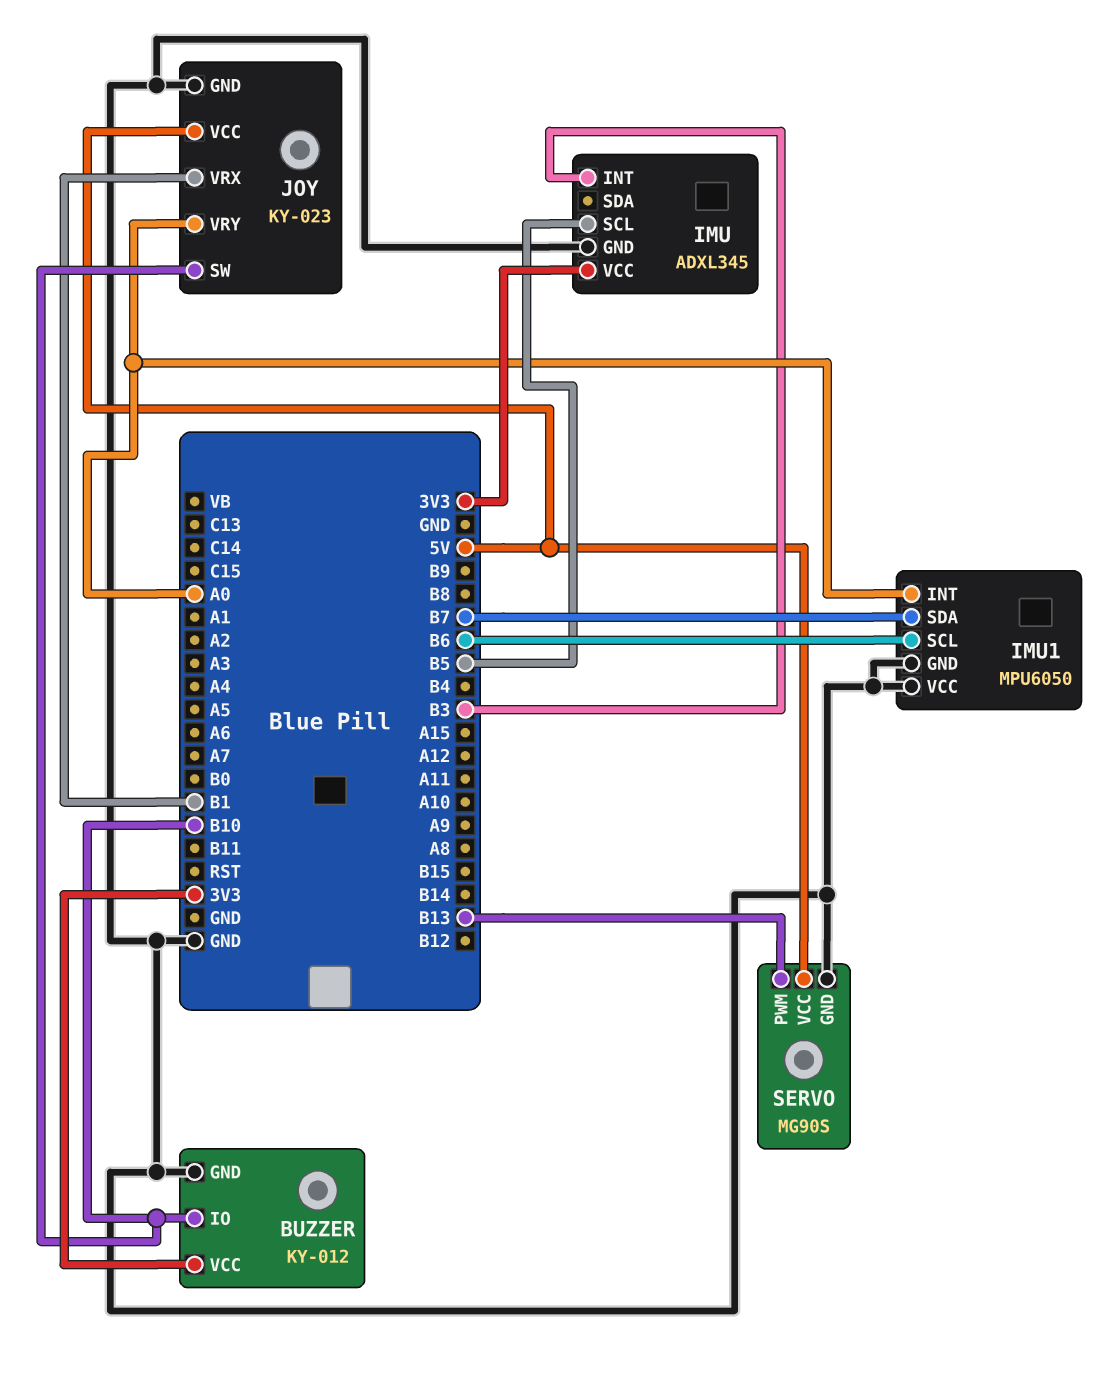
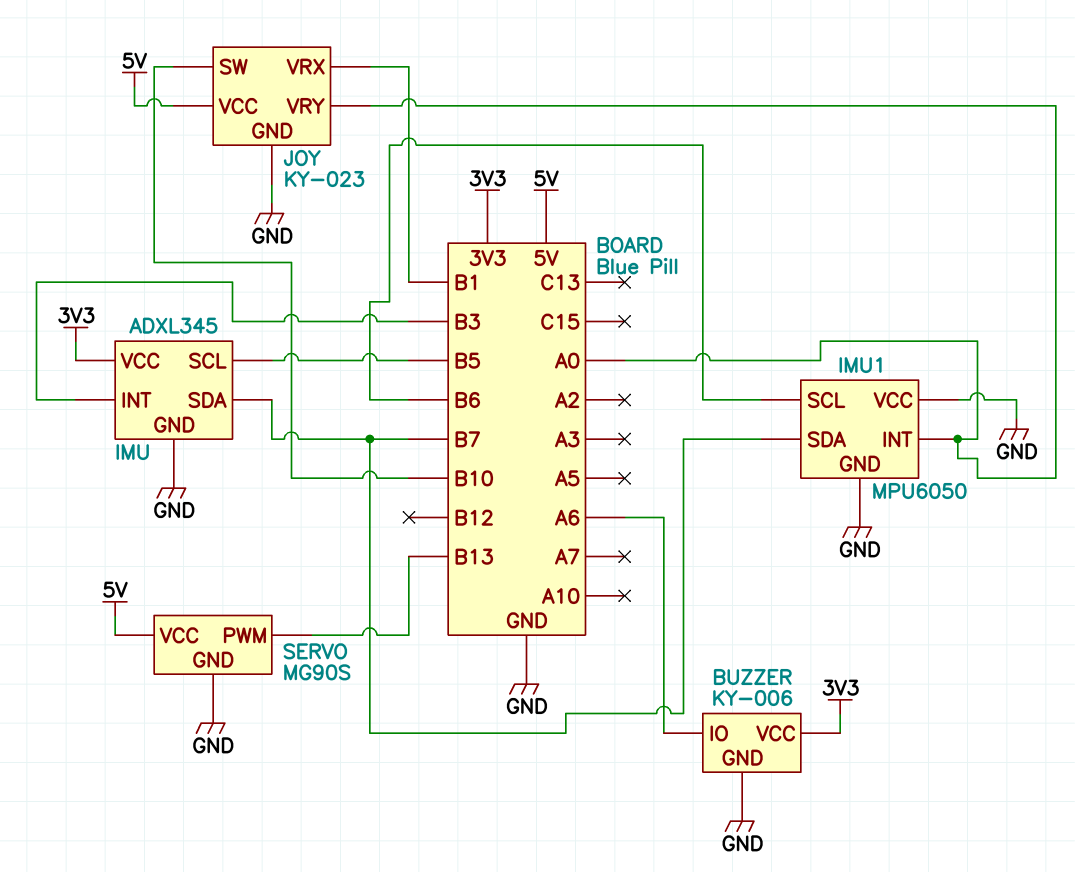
BUZZER: KY-012 -> KY-006
BUZZER pin IO: B10 -> A6
IMU pin SDA: none -> B7

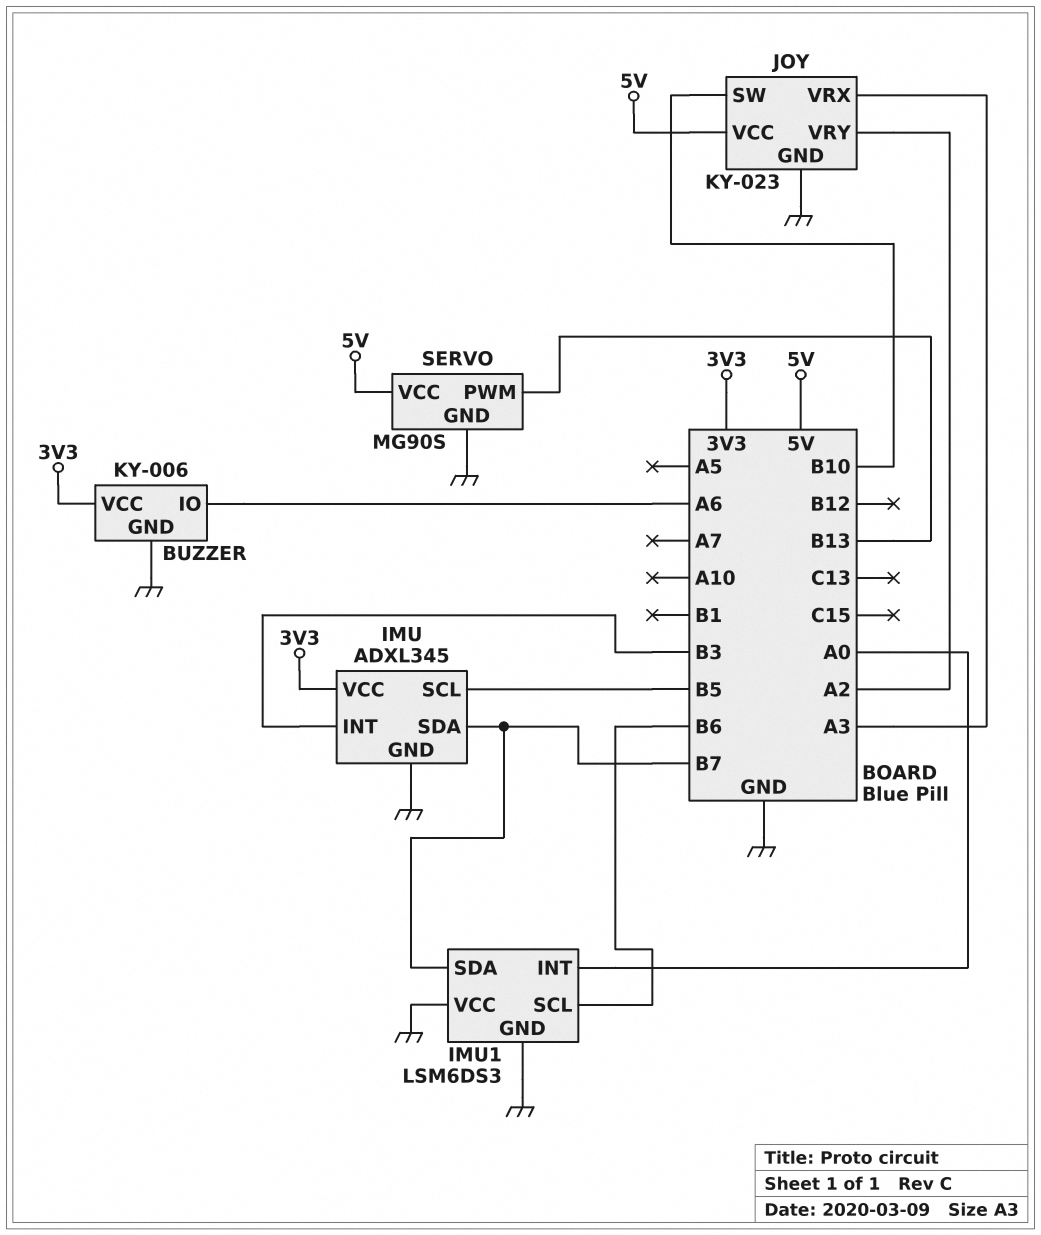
IMU1: MPU6050 -> LSM6DS3
JOY pin VRX: B1 -> A3
JOY pin VRY: A0 -> A2

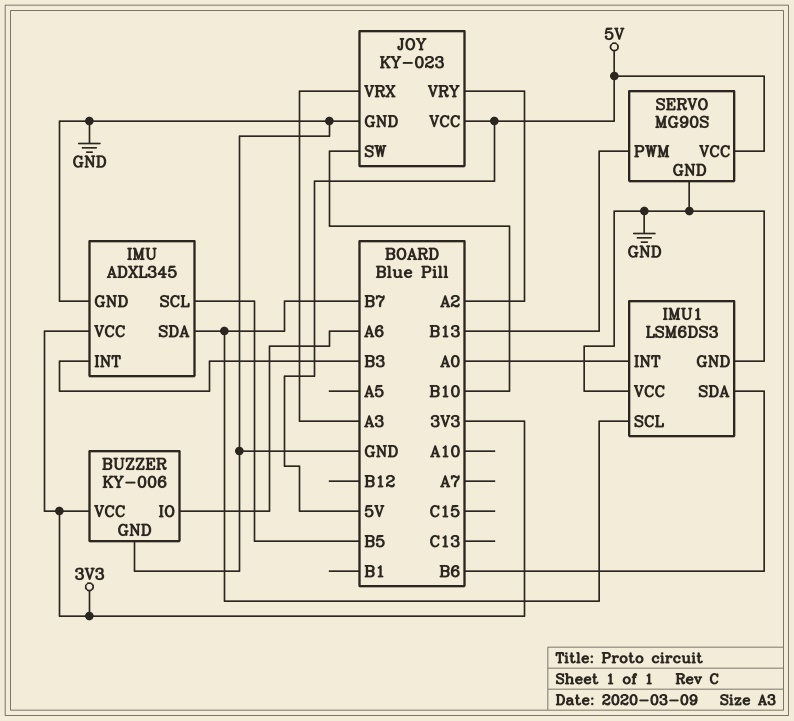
IMU1 pin SCL: B6 -> B7
IMU1 pin SDA: B7 -> B6

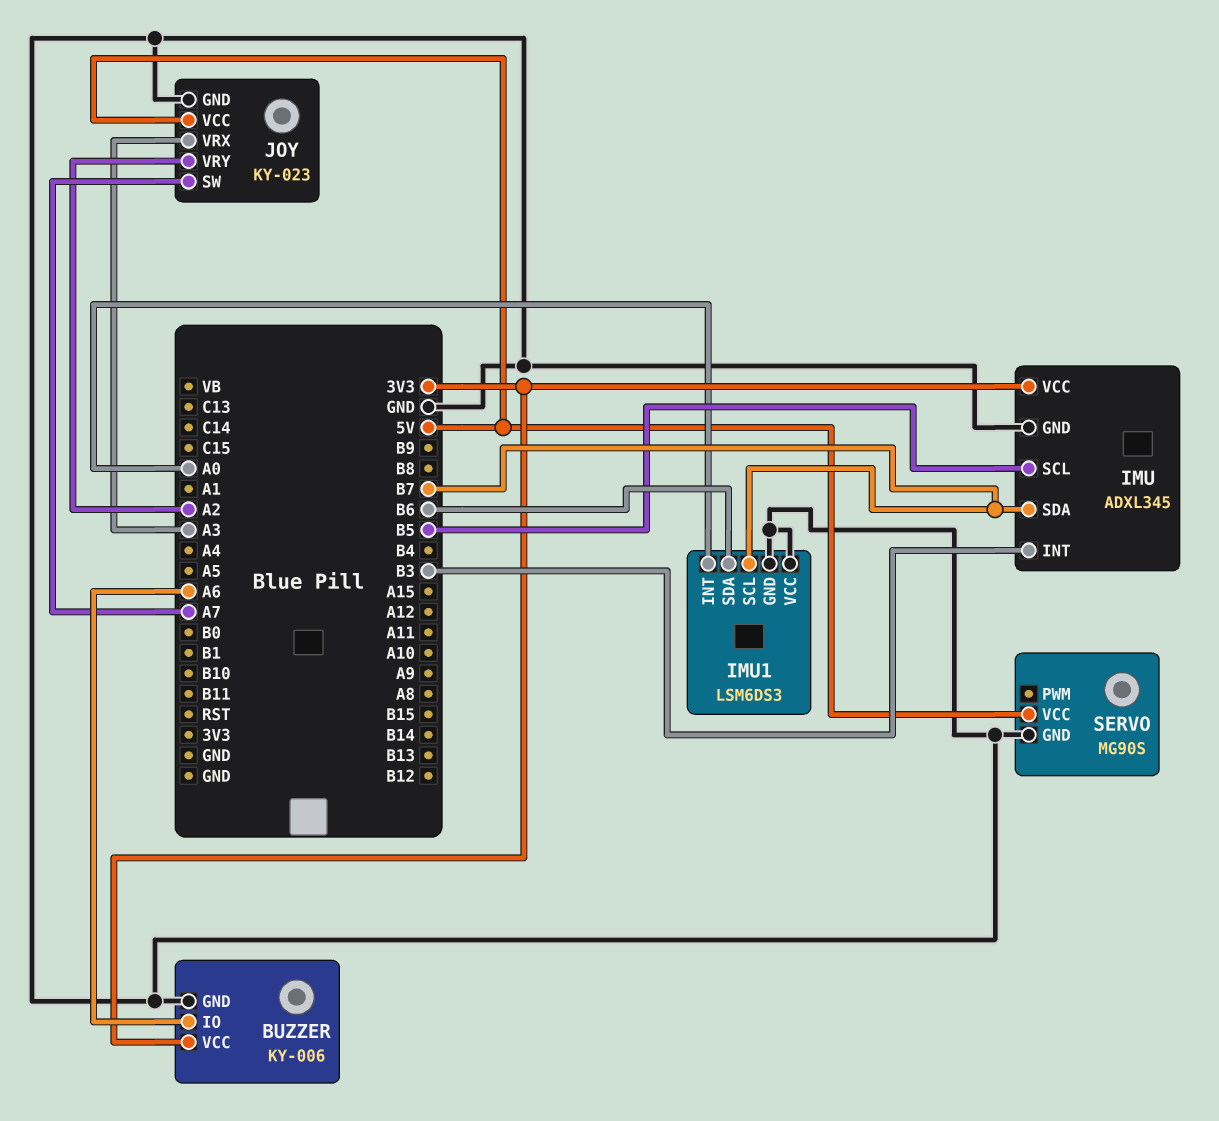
JOY pin SW: B10 -> A7
SERVO pin PWM: B13 -> none

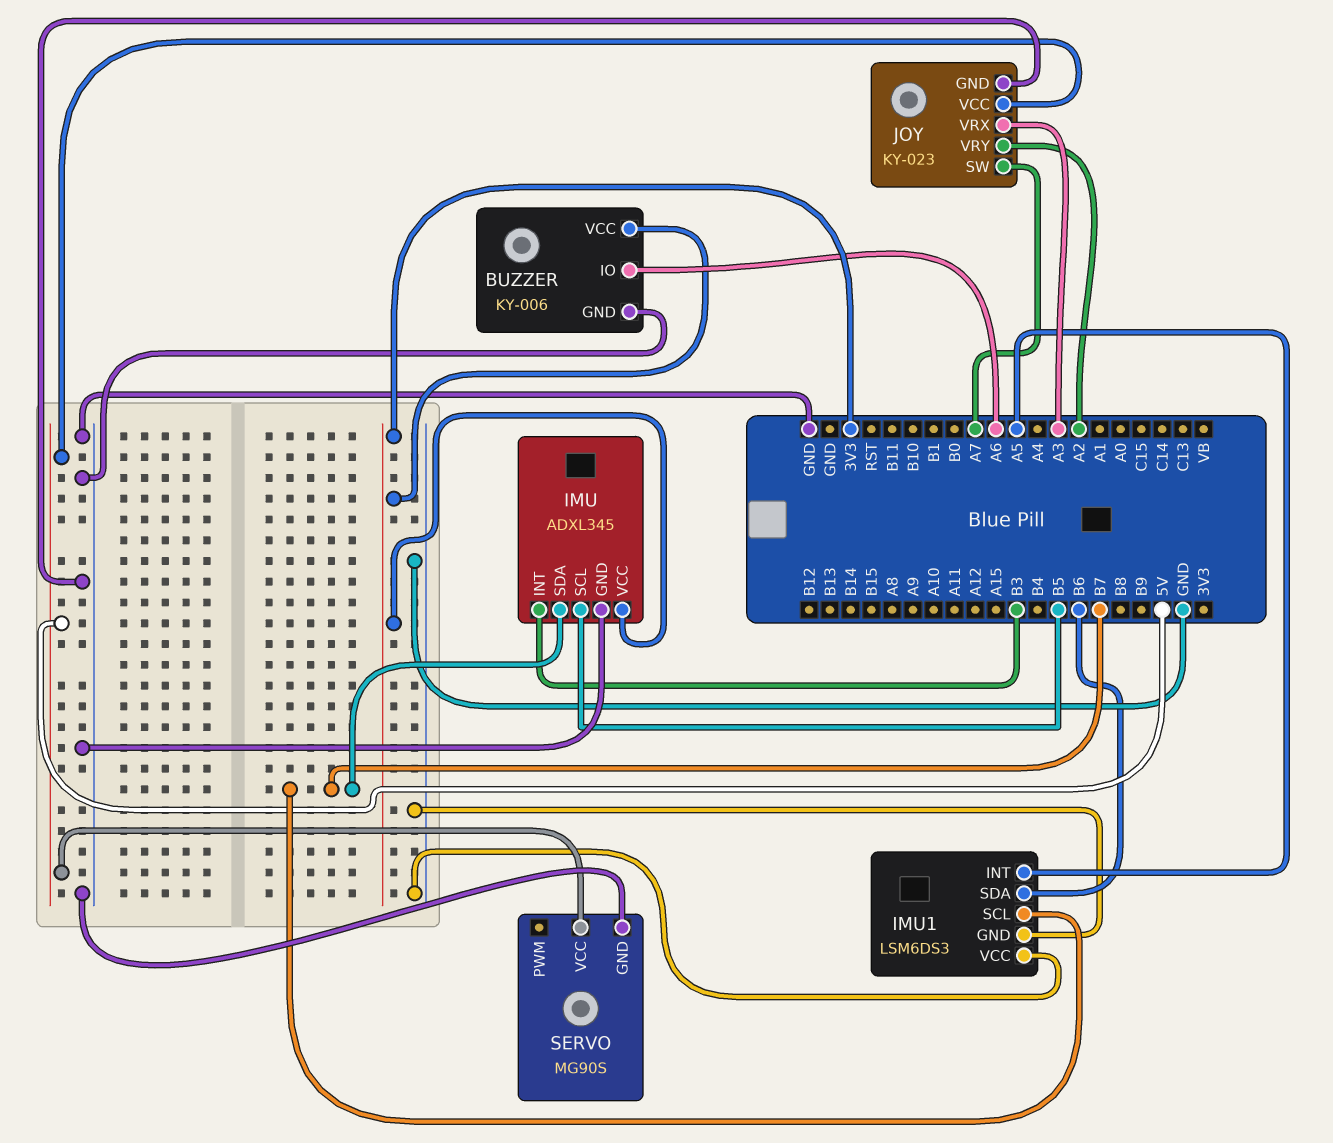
IMU1 pin INT: A0 -> A5

